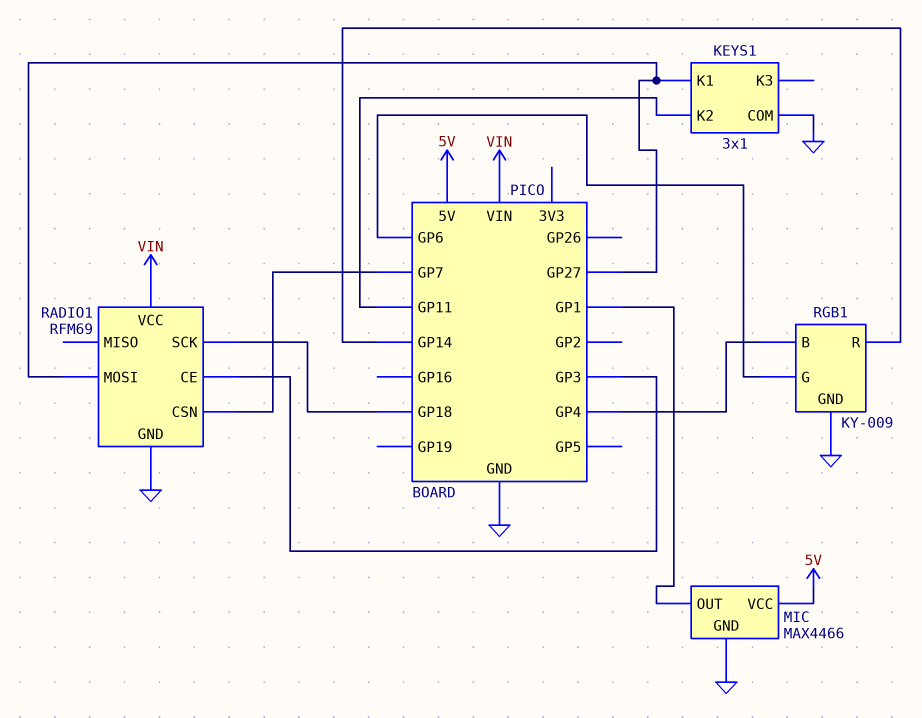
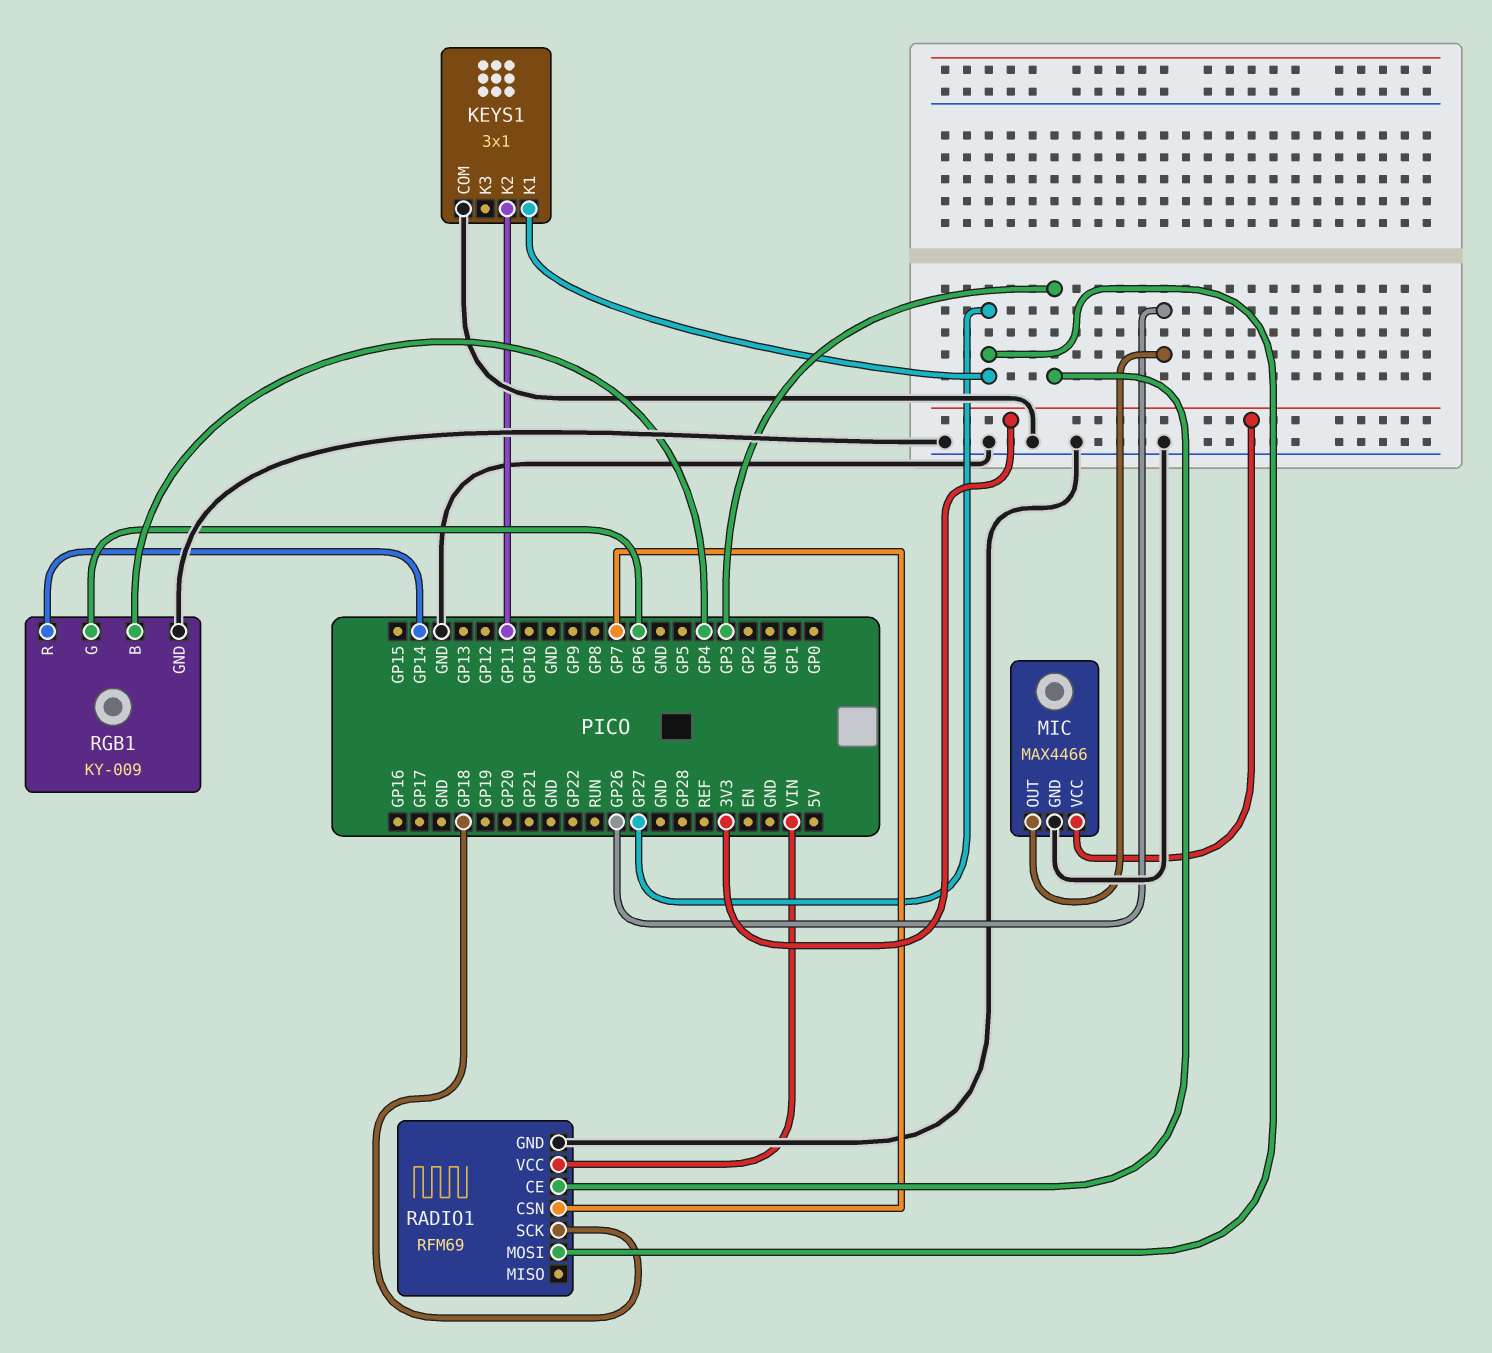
MIC pin OUT: GP1 -> GP26
MIC pin VCC: 5V -> 3V3

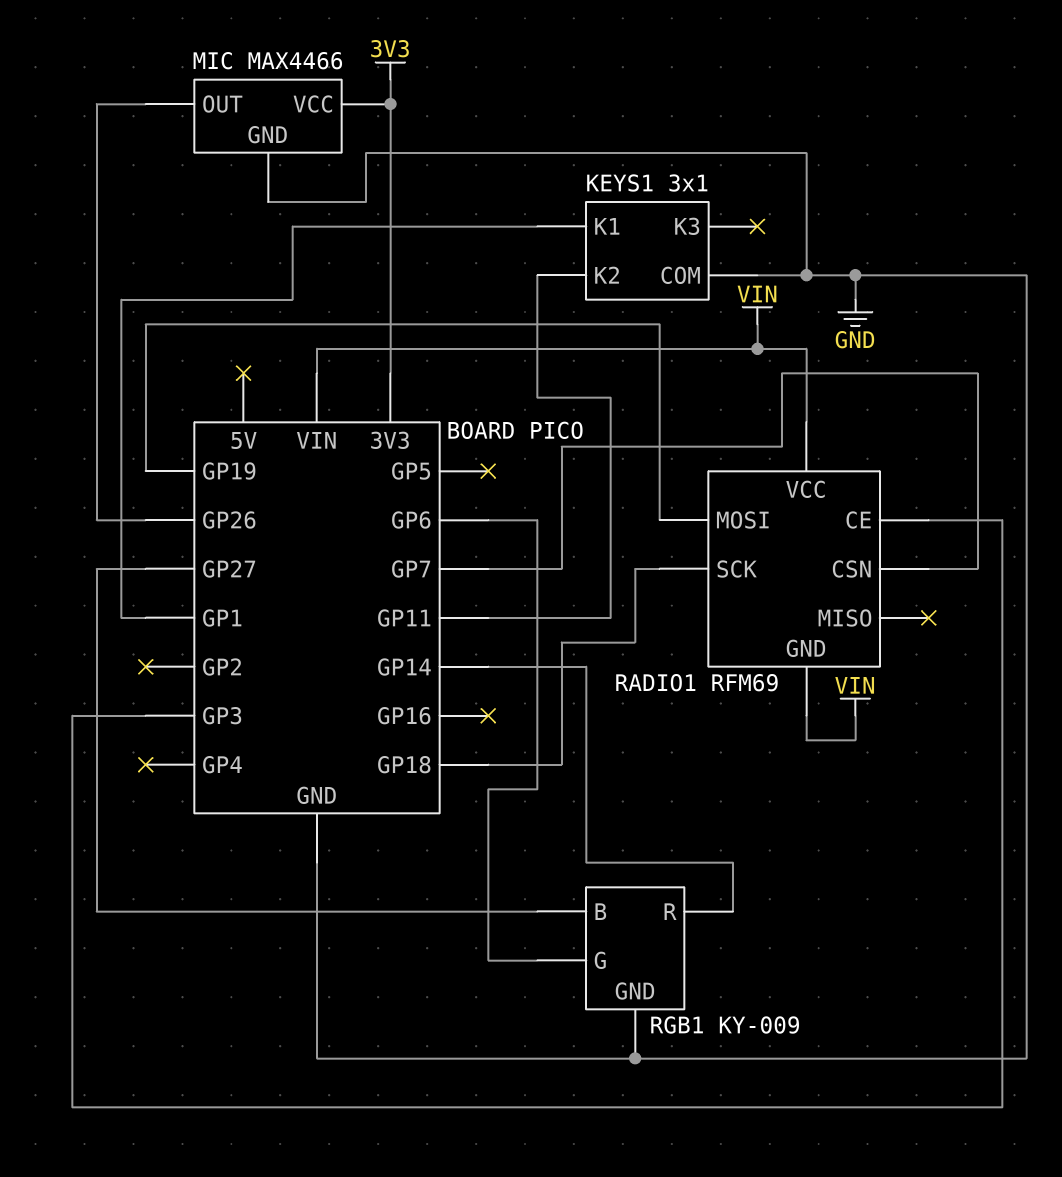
KEYS1 pin K1: GP27 -> GP1
RADIO1 pin GND: GND -> VIN
RADIO1 pin MOSI: GP27 -> GP19
RGB1 pin B: GP4 -> GP27

